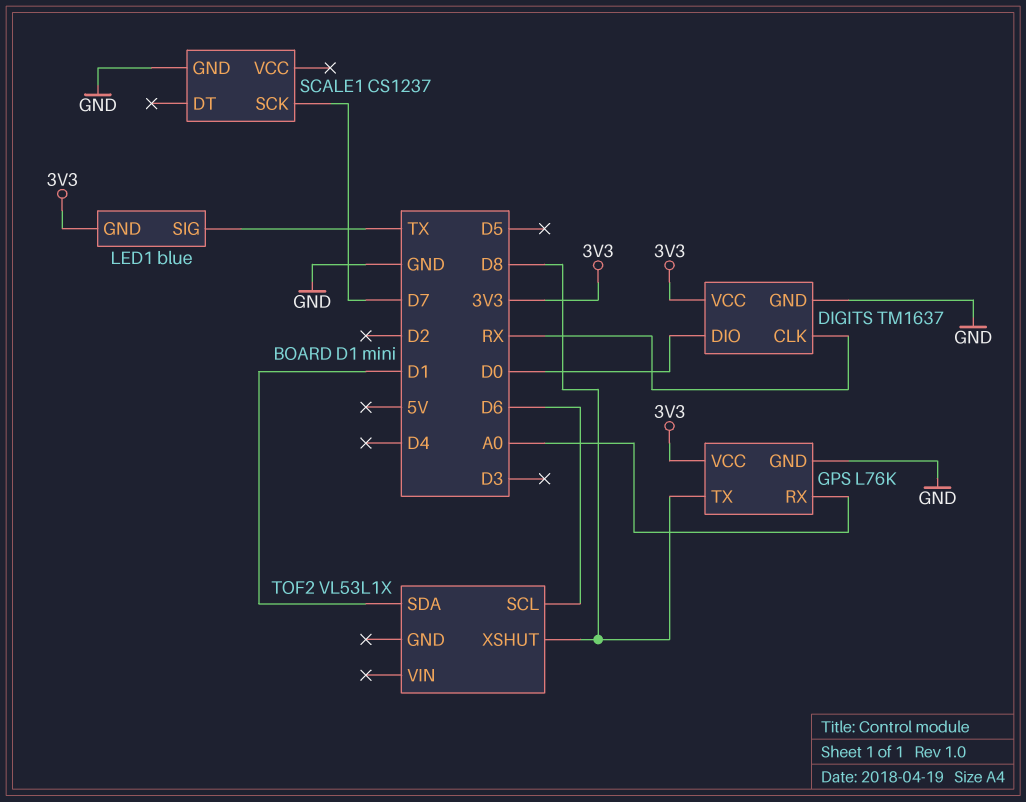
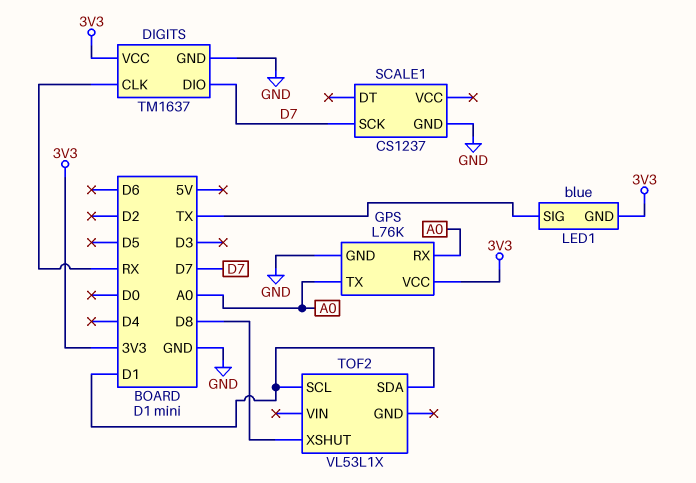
DIGITS pin DIO: D0 -> D7
GPS pin TX: D8 -> A0
TOF2 pin SCL: D6 -> D1

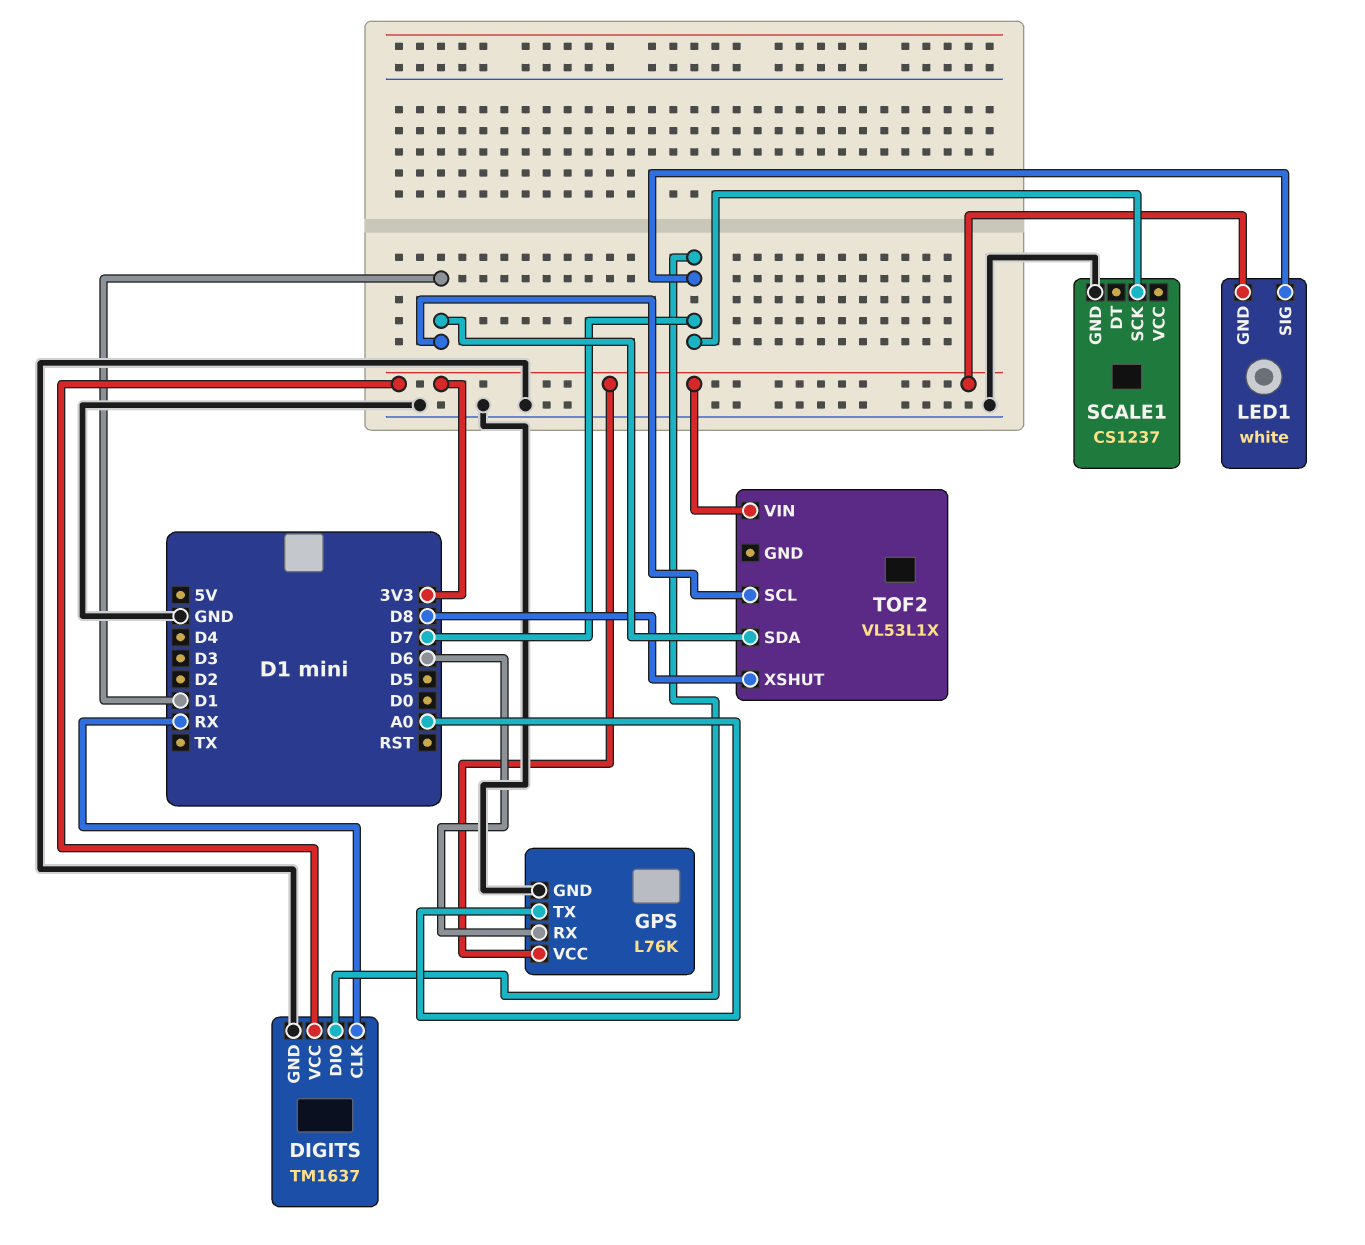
GPS pin RX: A0 -> D6
LED1: blue -> white
LED1 pin SIG: TX -> D7
TOF2 pin VIN: none -> 3V3

